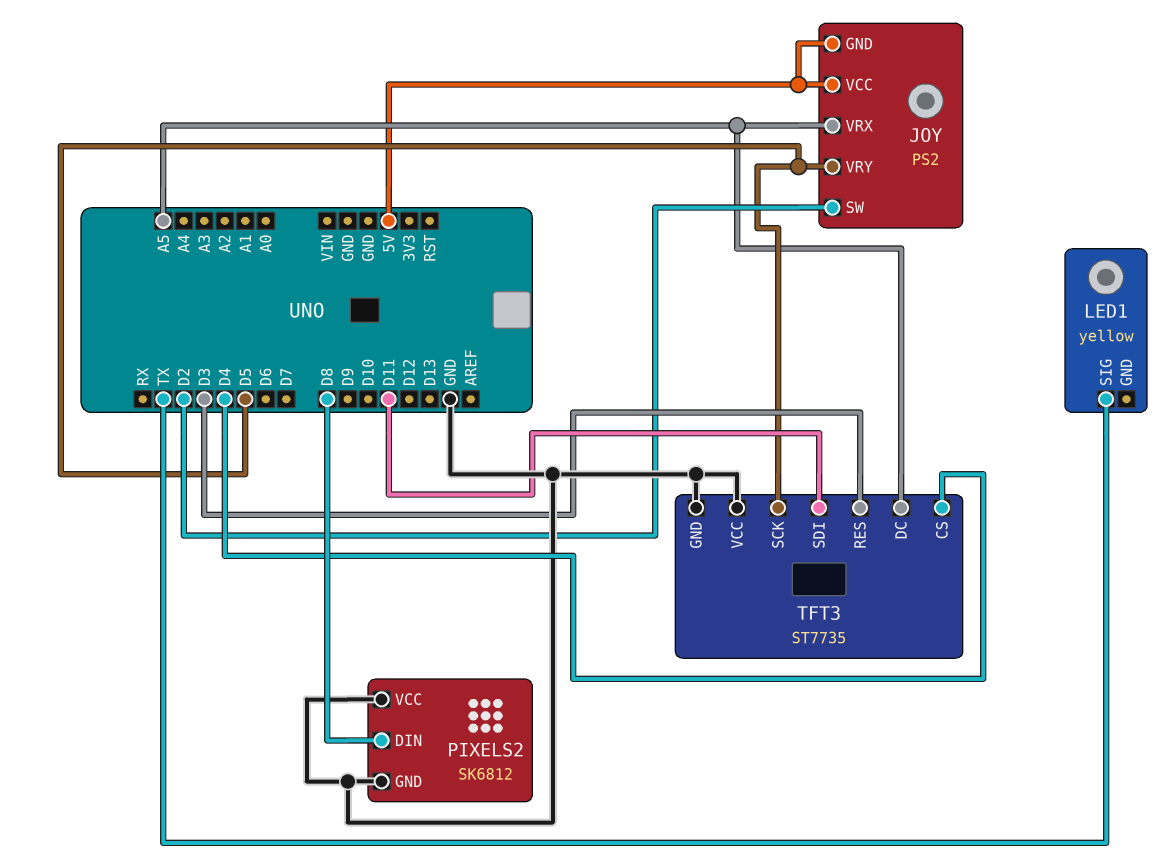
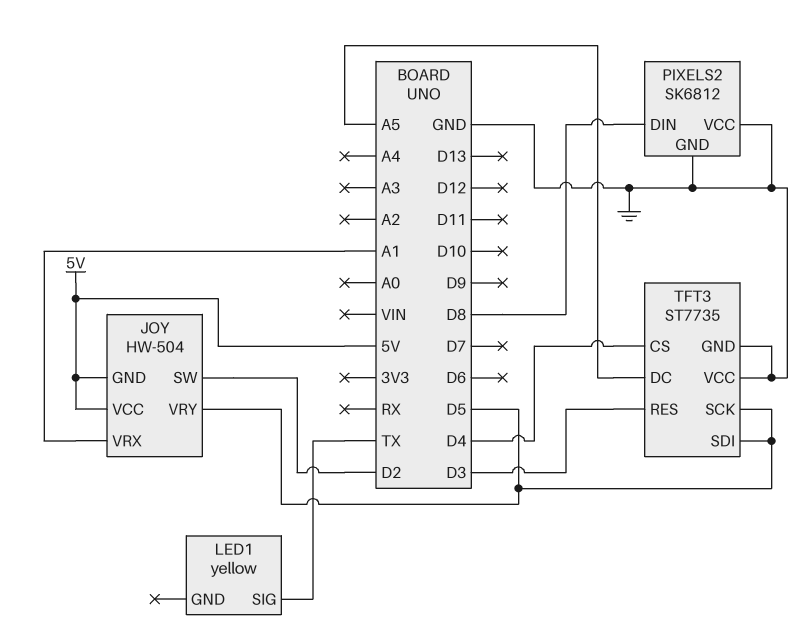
JOY: PS2 -> HW-504
JOY pin VRX: A5 -> A1
TFT3 pin SDI: D11 -> D5

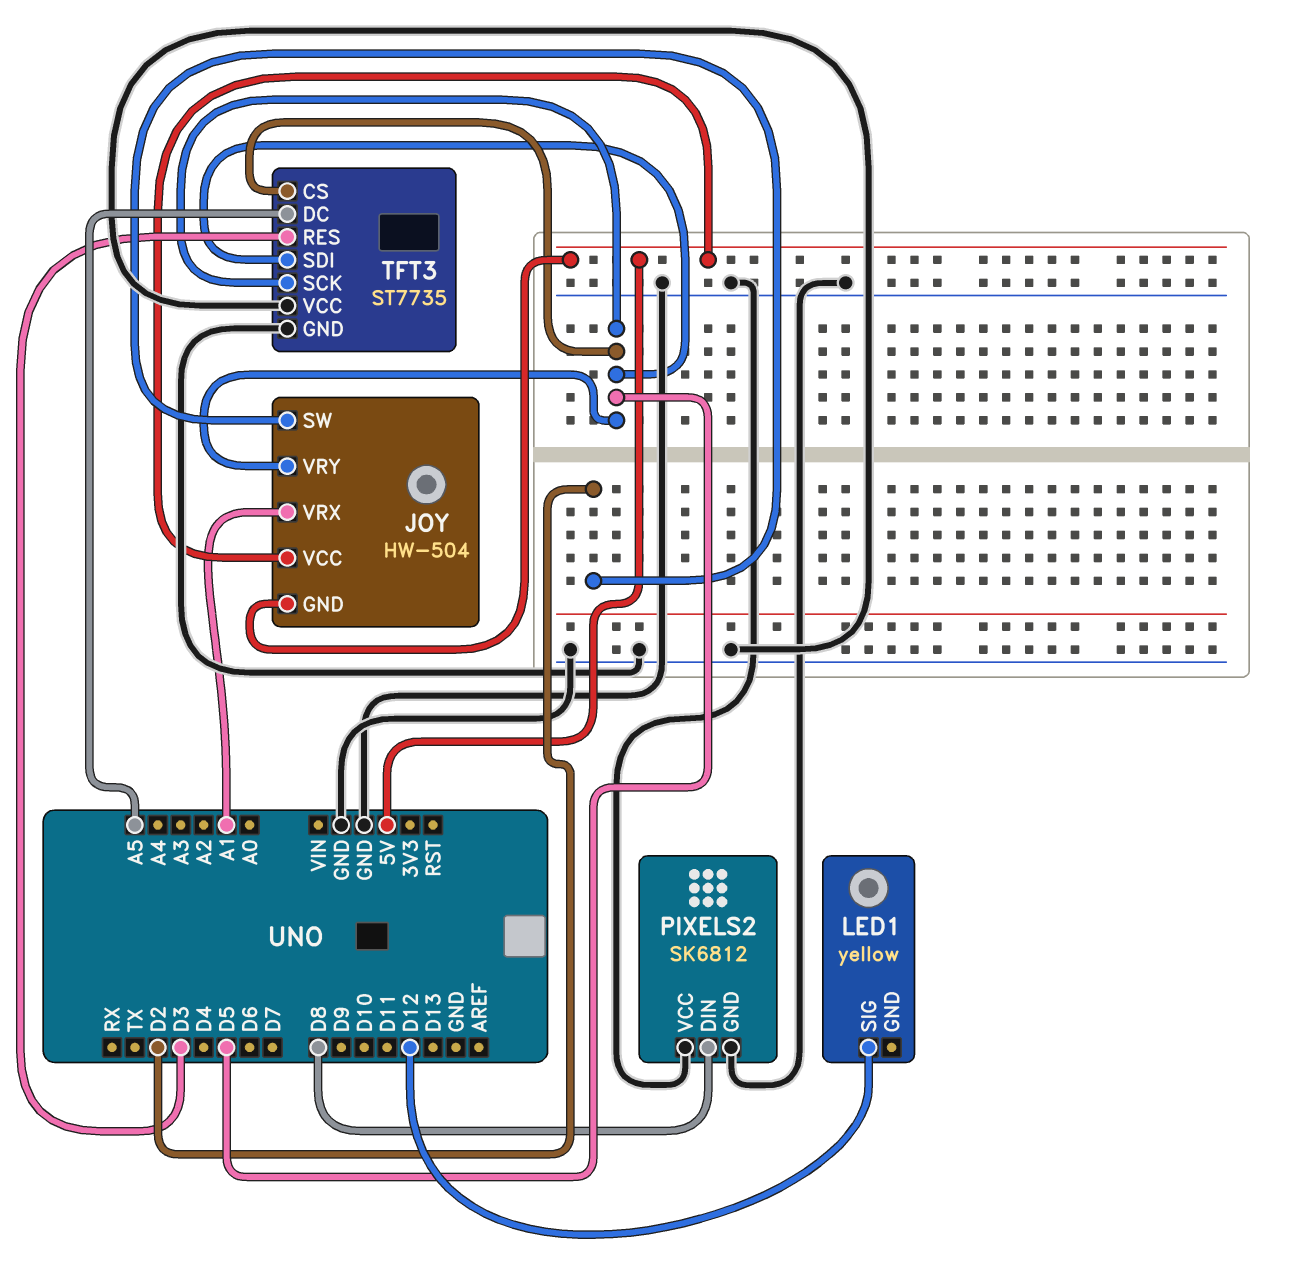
LED1 pin SIG: TX -> D12
TFT3 pin CS: D4 -> D5

